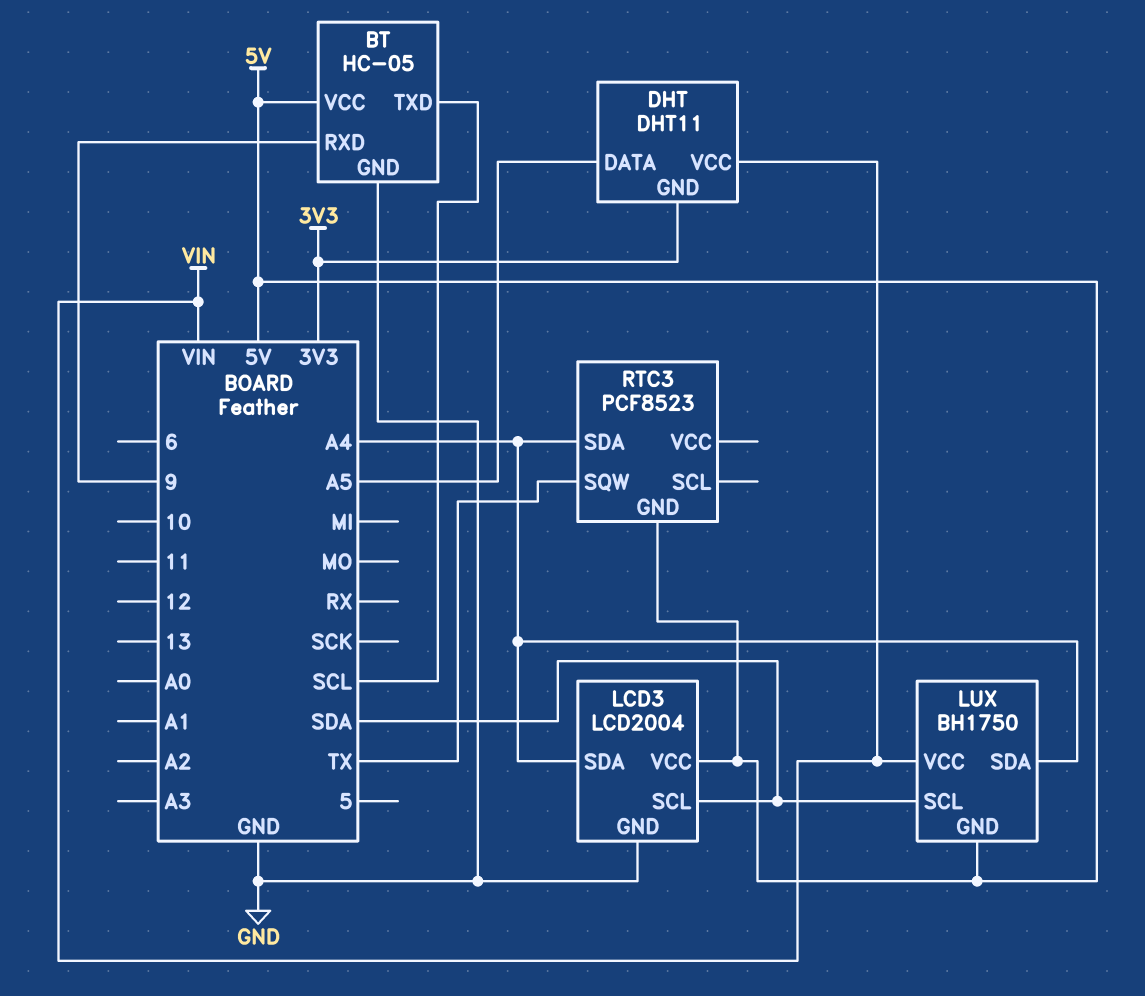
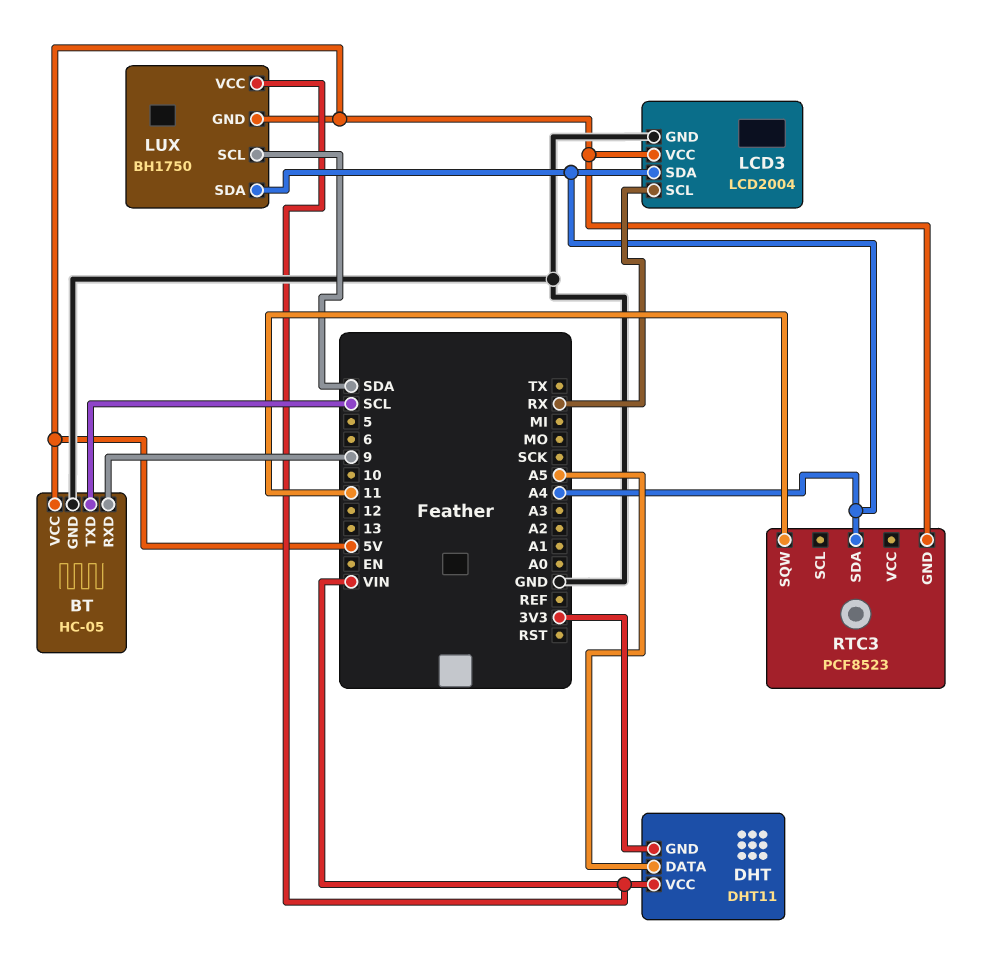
LCD3 pin SCL: SDA -> RX
RTC3 pin SQW: TX -> 11

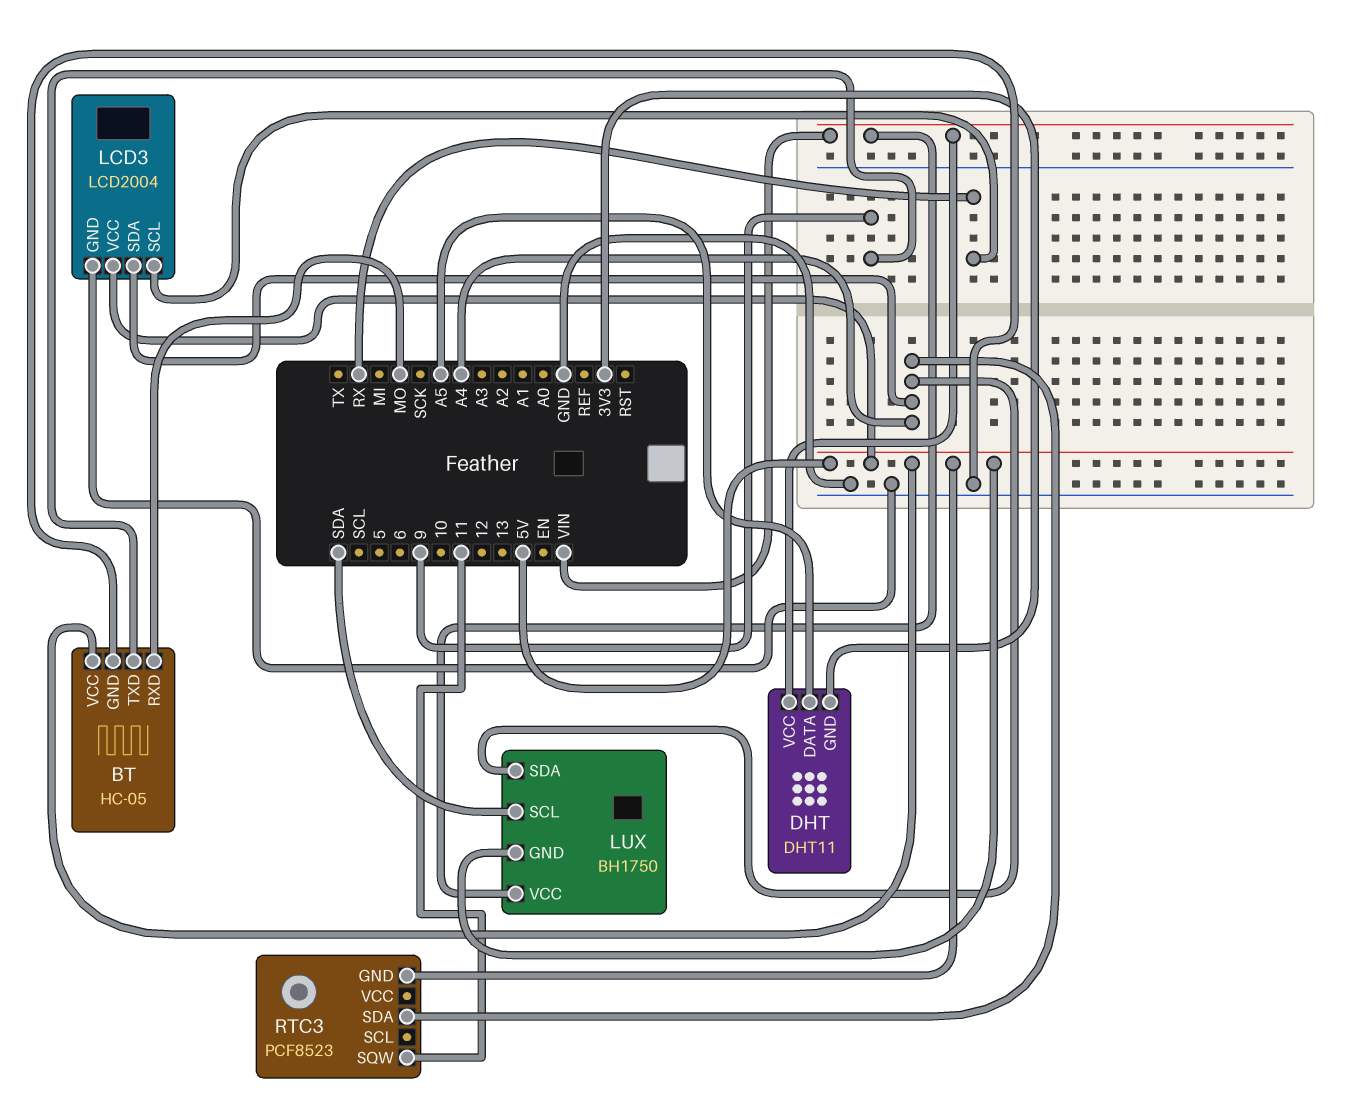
BT pin RXD: 9 -> MO
BT pin TXD: SCL -> 9

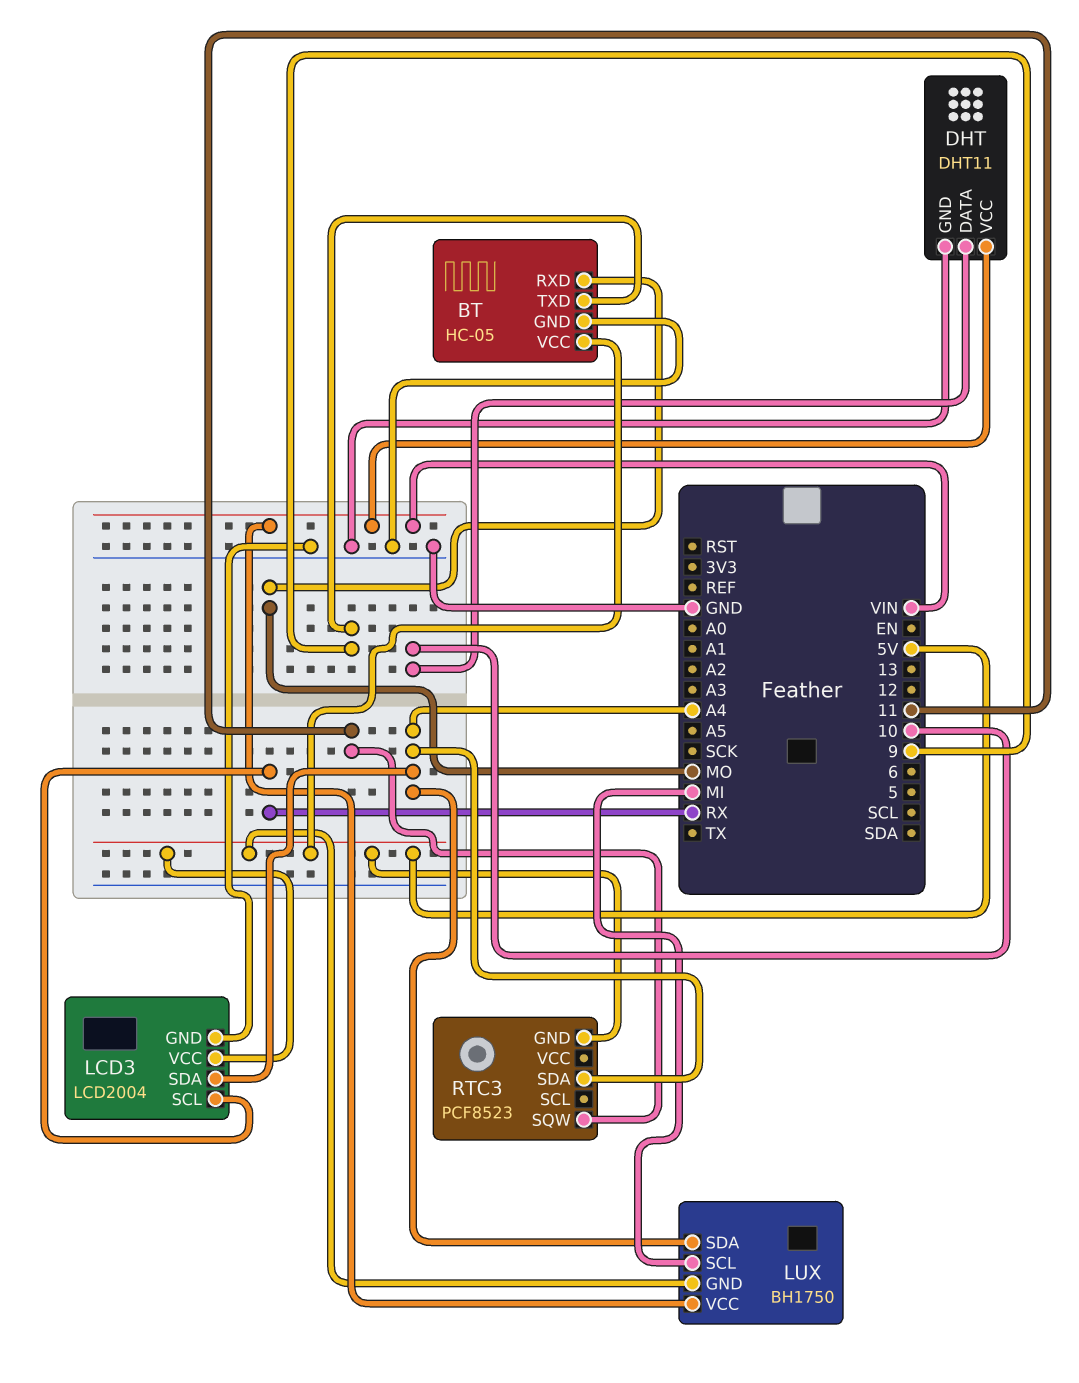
DHT pin DATA: A5 -> 10
DHT pin GND: 3V3 -> GND
LUX pin SCL: SDA -> MI

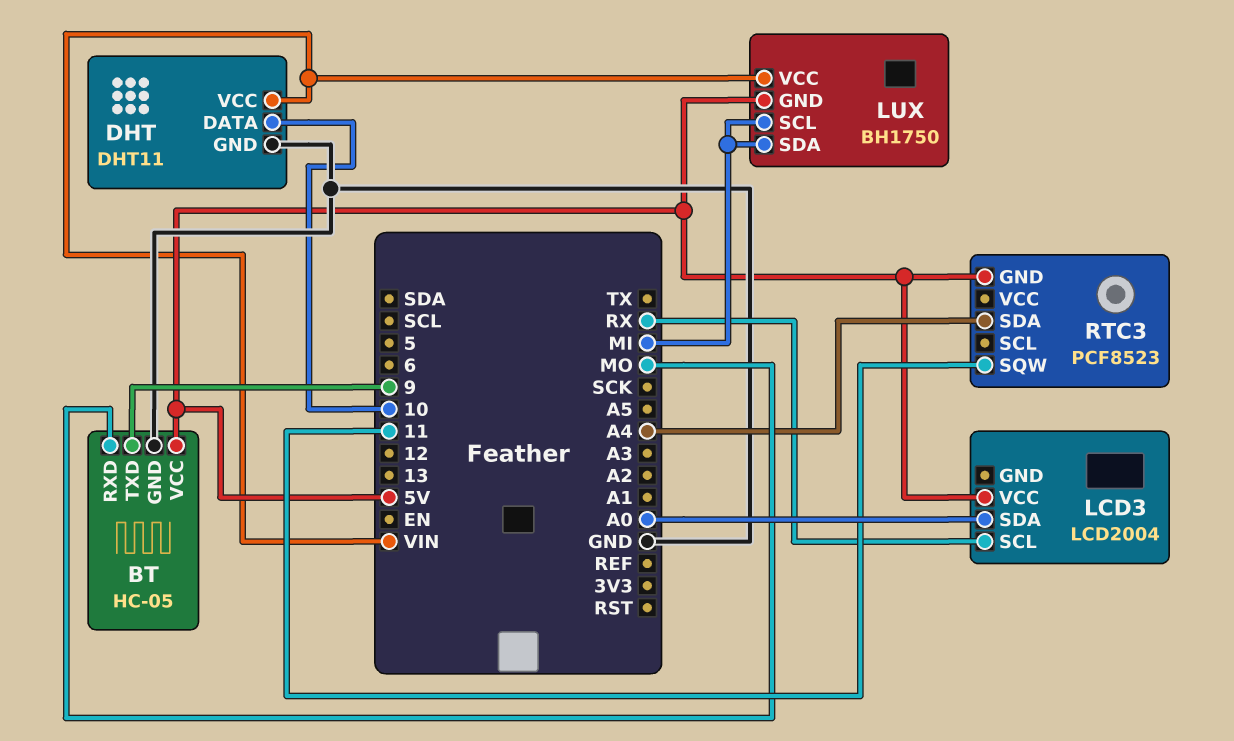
LCD3 pin GND: GND -> none
LCD3 pin SDA: A4 -> A0
LUX pin SDA: A4 -> MI

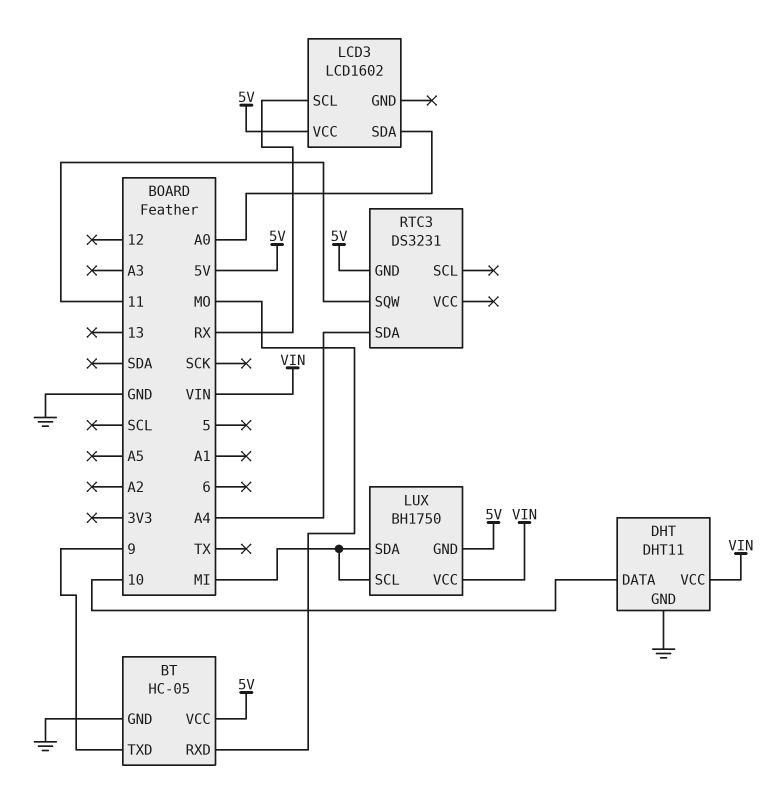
LCD3: LCD2004 -> LCD1602
RTC3: PCF8523 -> DS3231

